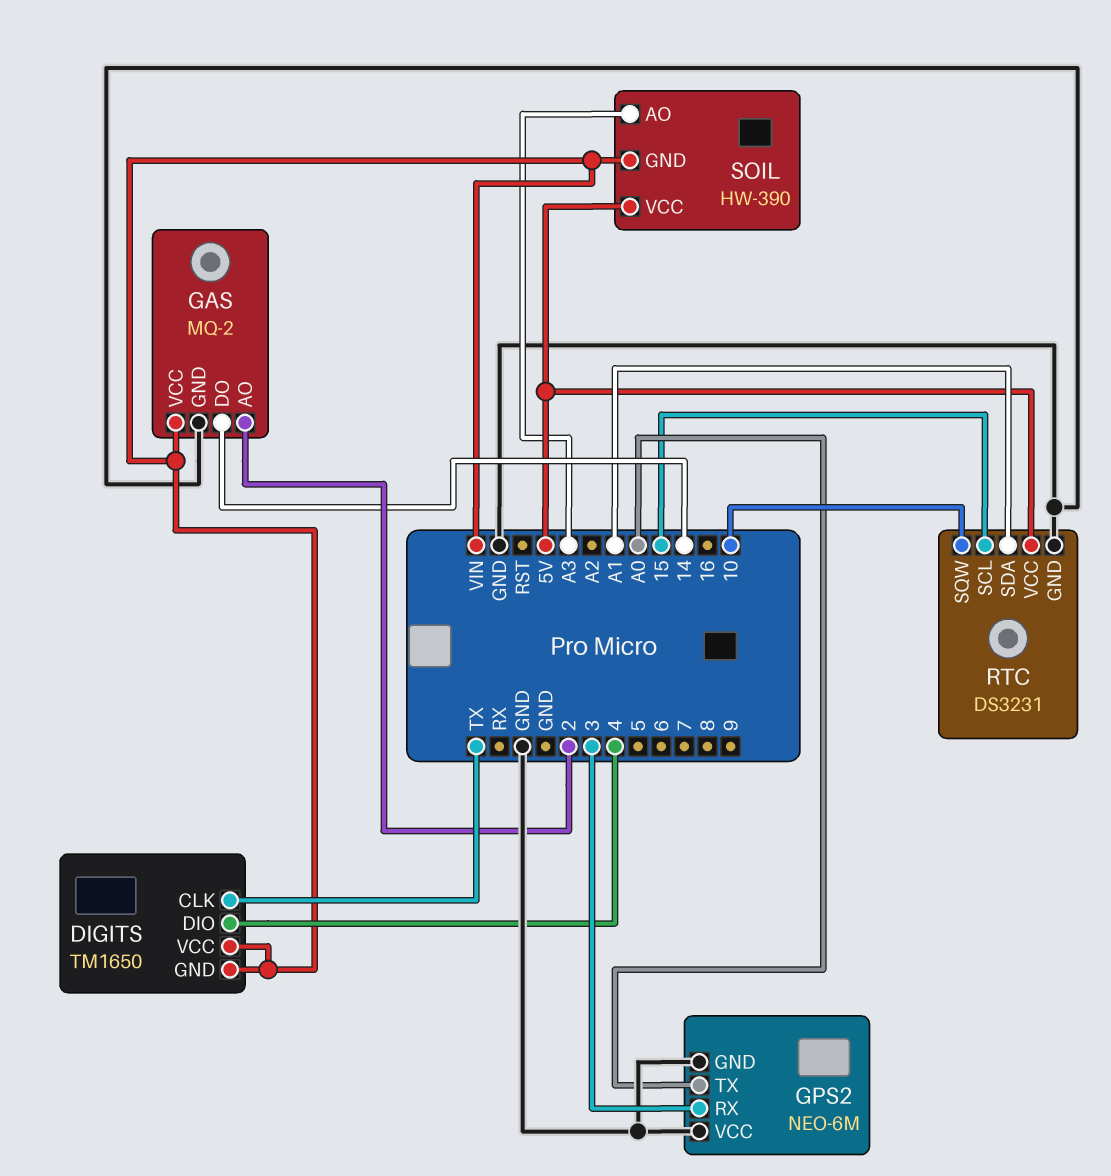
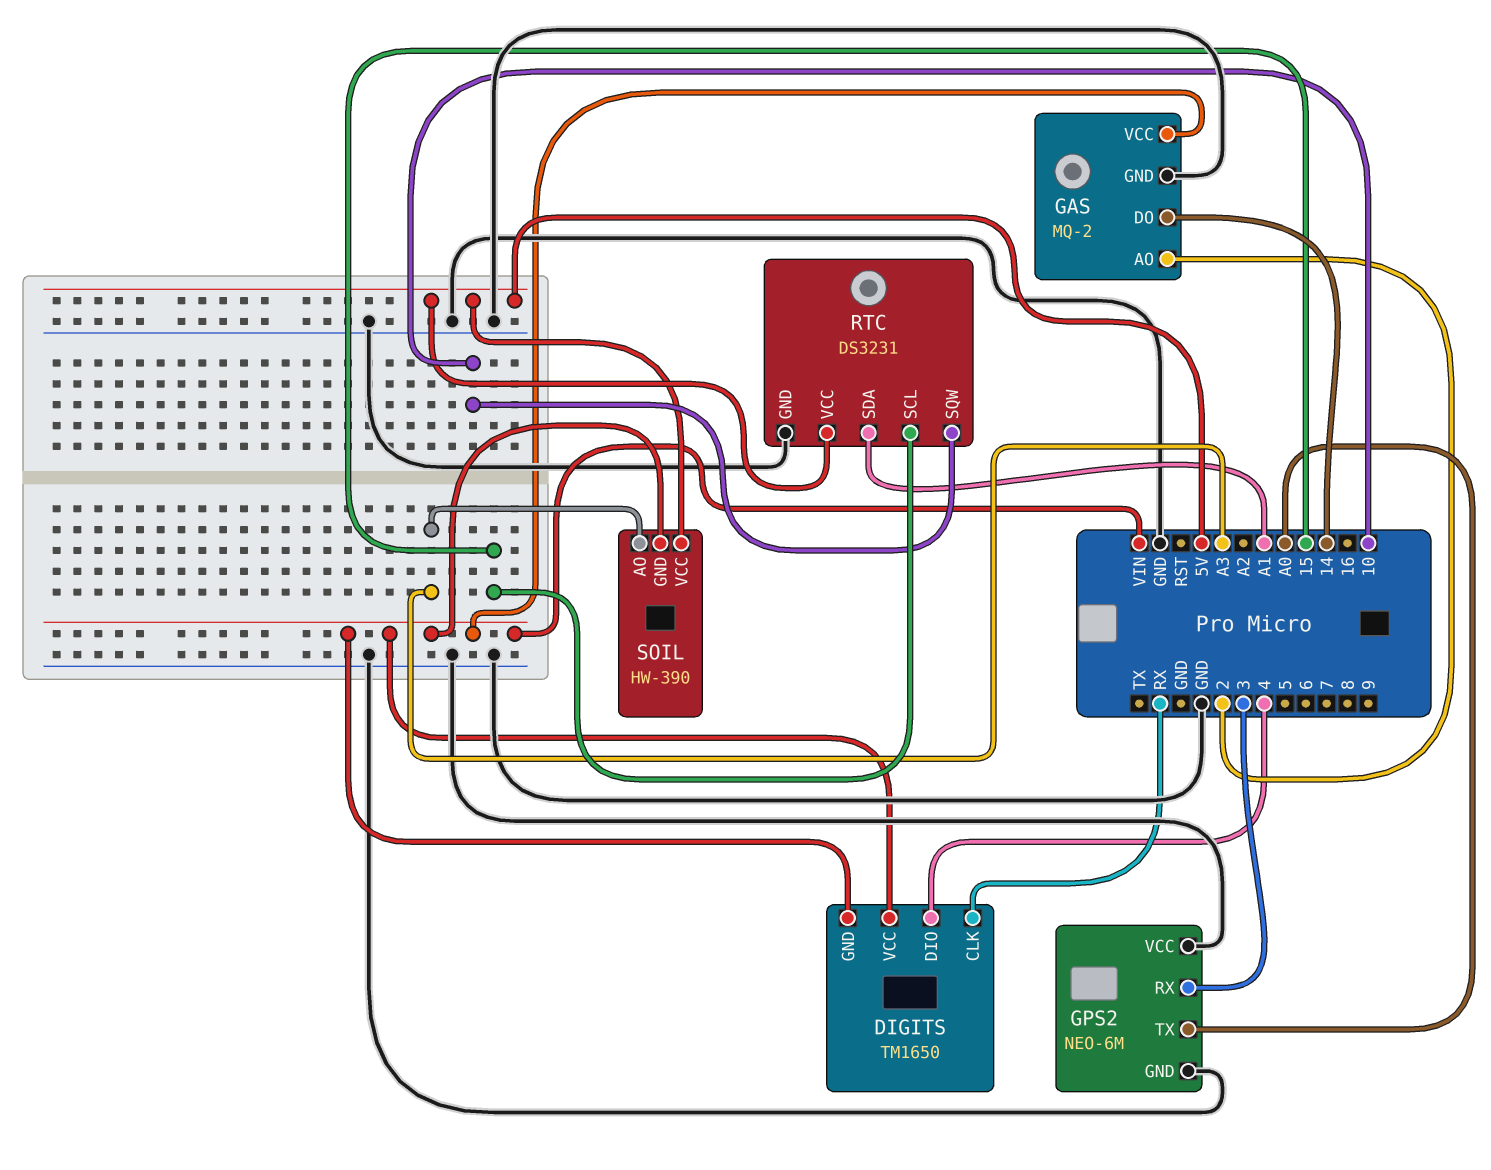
DIGITS pin CLK: TX -> RX

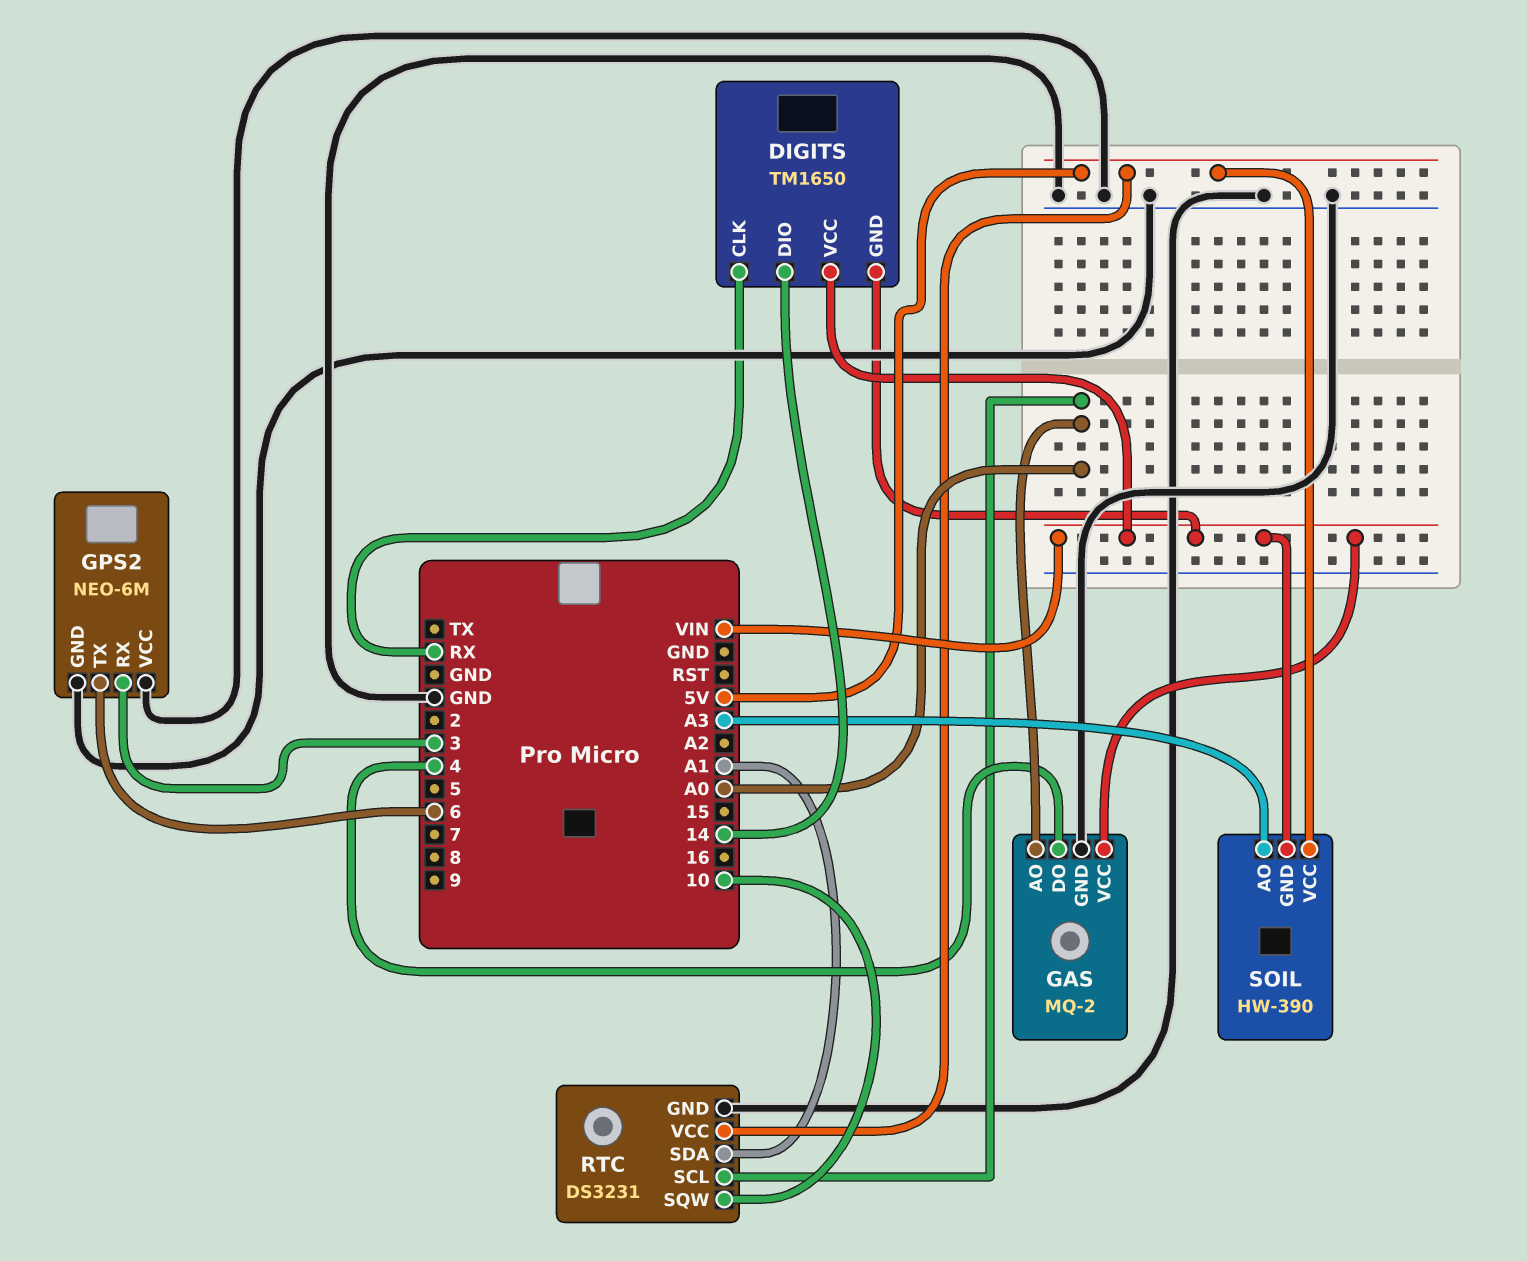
DIGITS pin DIO: 4 -> 14
GAS pin AO: 2 -> A0
GAS pin DO: 14 -> 4
GPS2 pin TX: A0 -> 6
RTC pin SCL: 15 -> A0

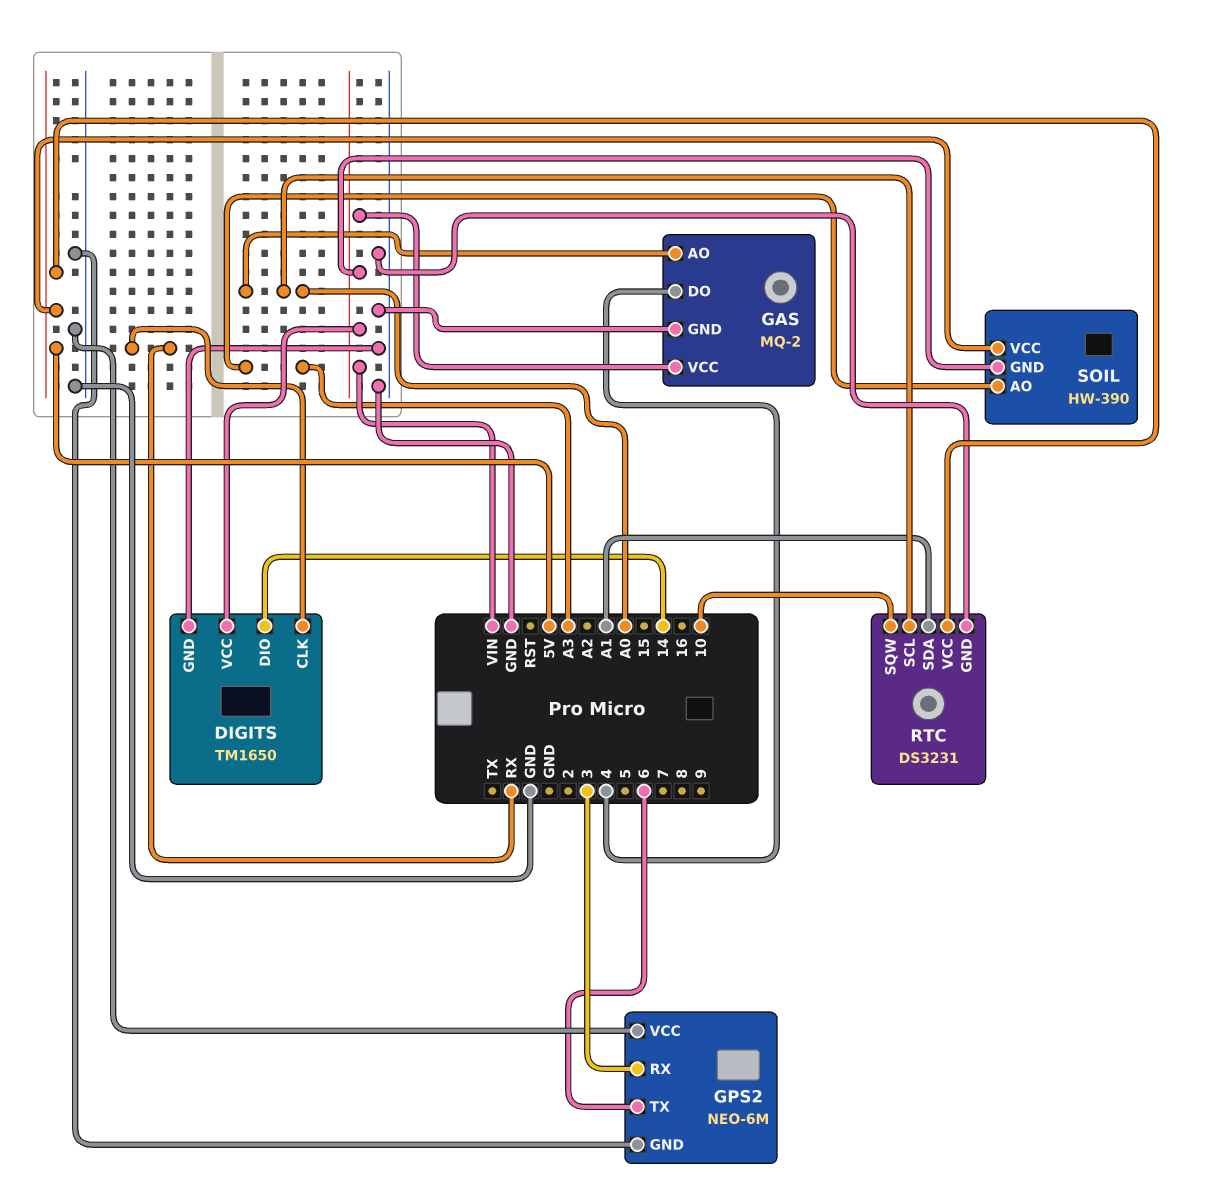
DIGITS pin GND: VIN -> GND

